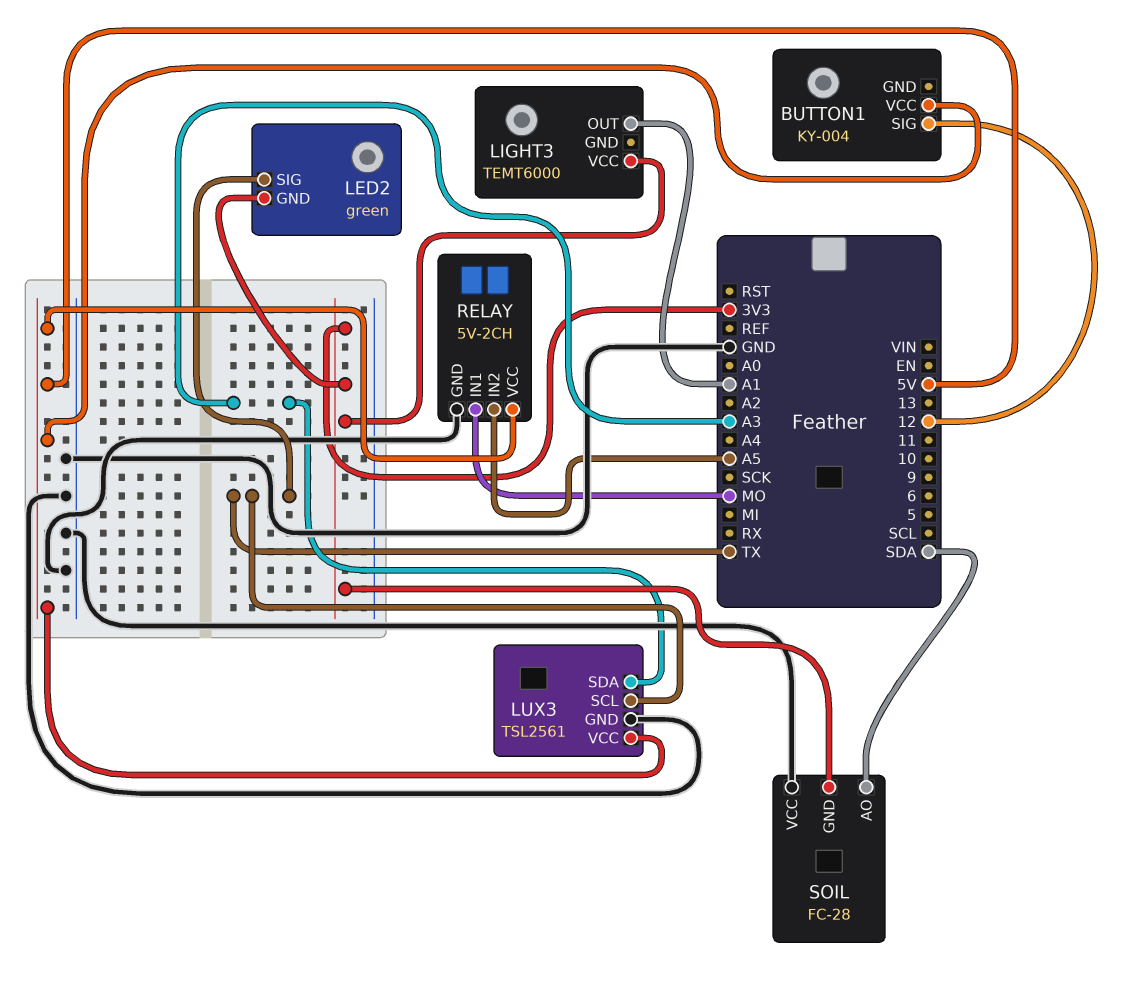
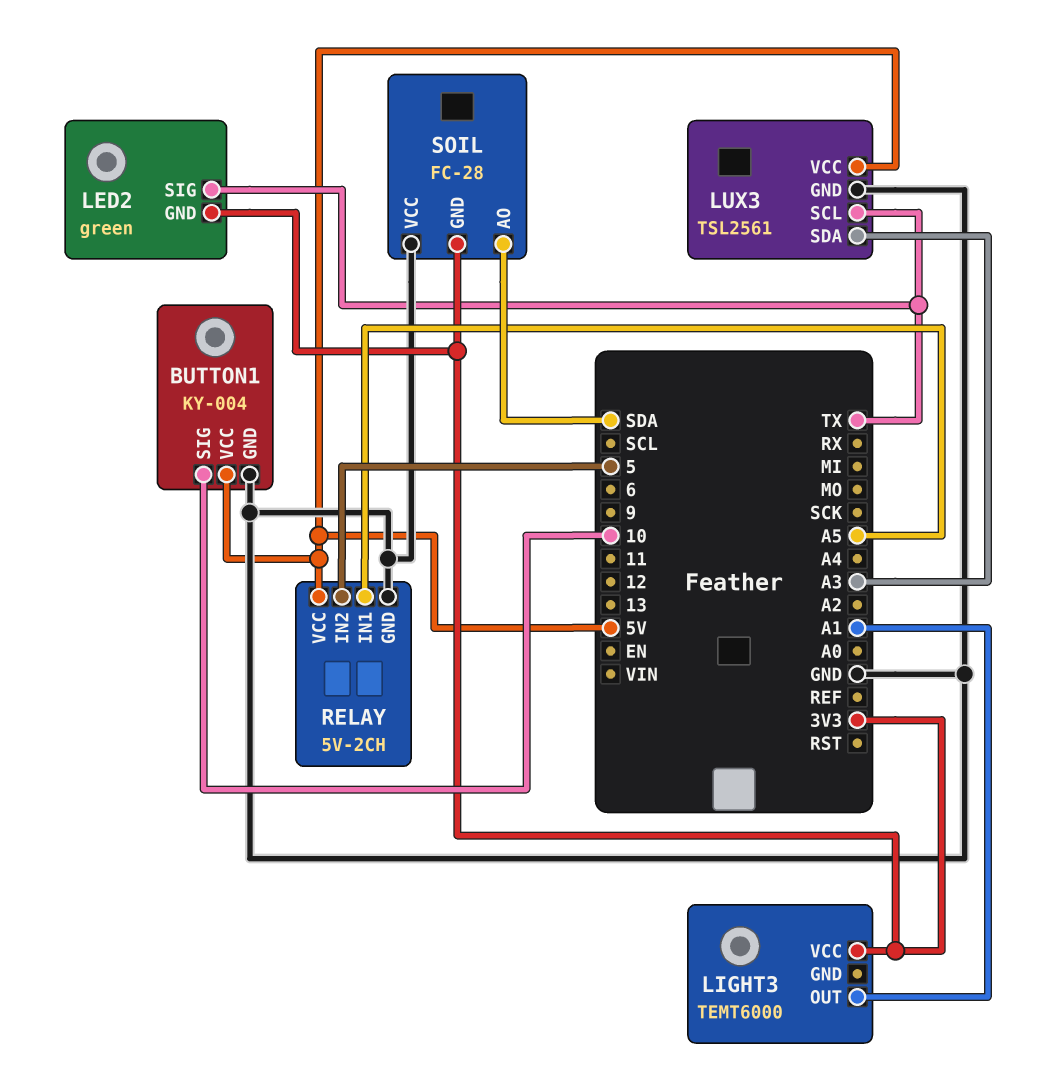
BUTTON1 pin GND: none -> GND
BUTTON1 pin SIG: 12 -> 10
RELAY pin IN1: MO -> A5
RELAY pin IN2: A5 -> 5

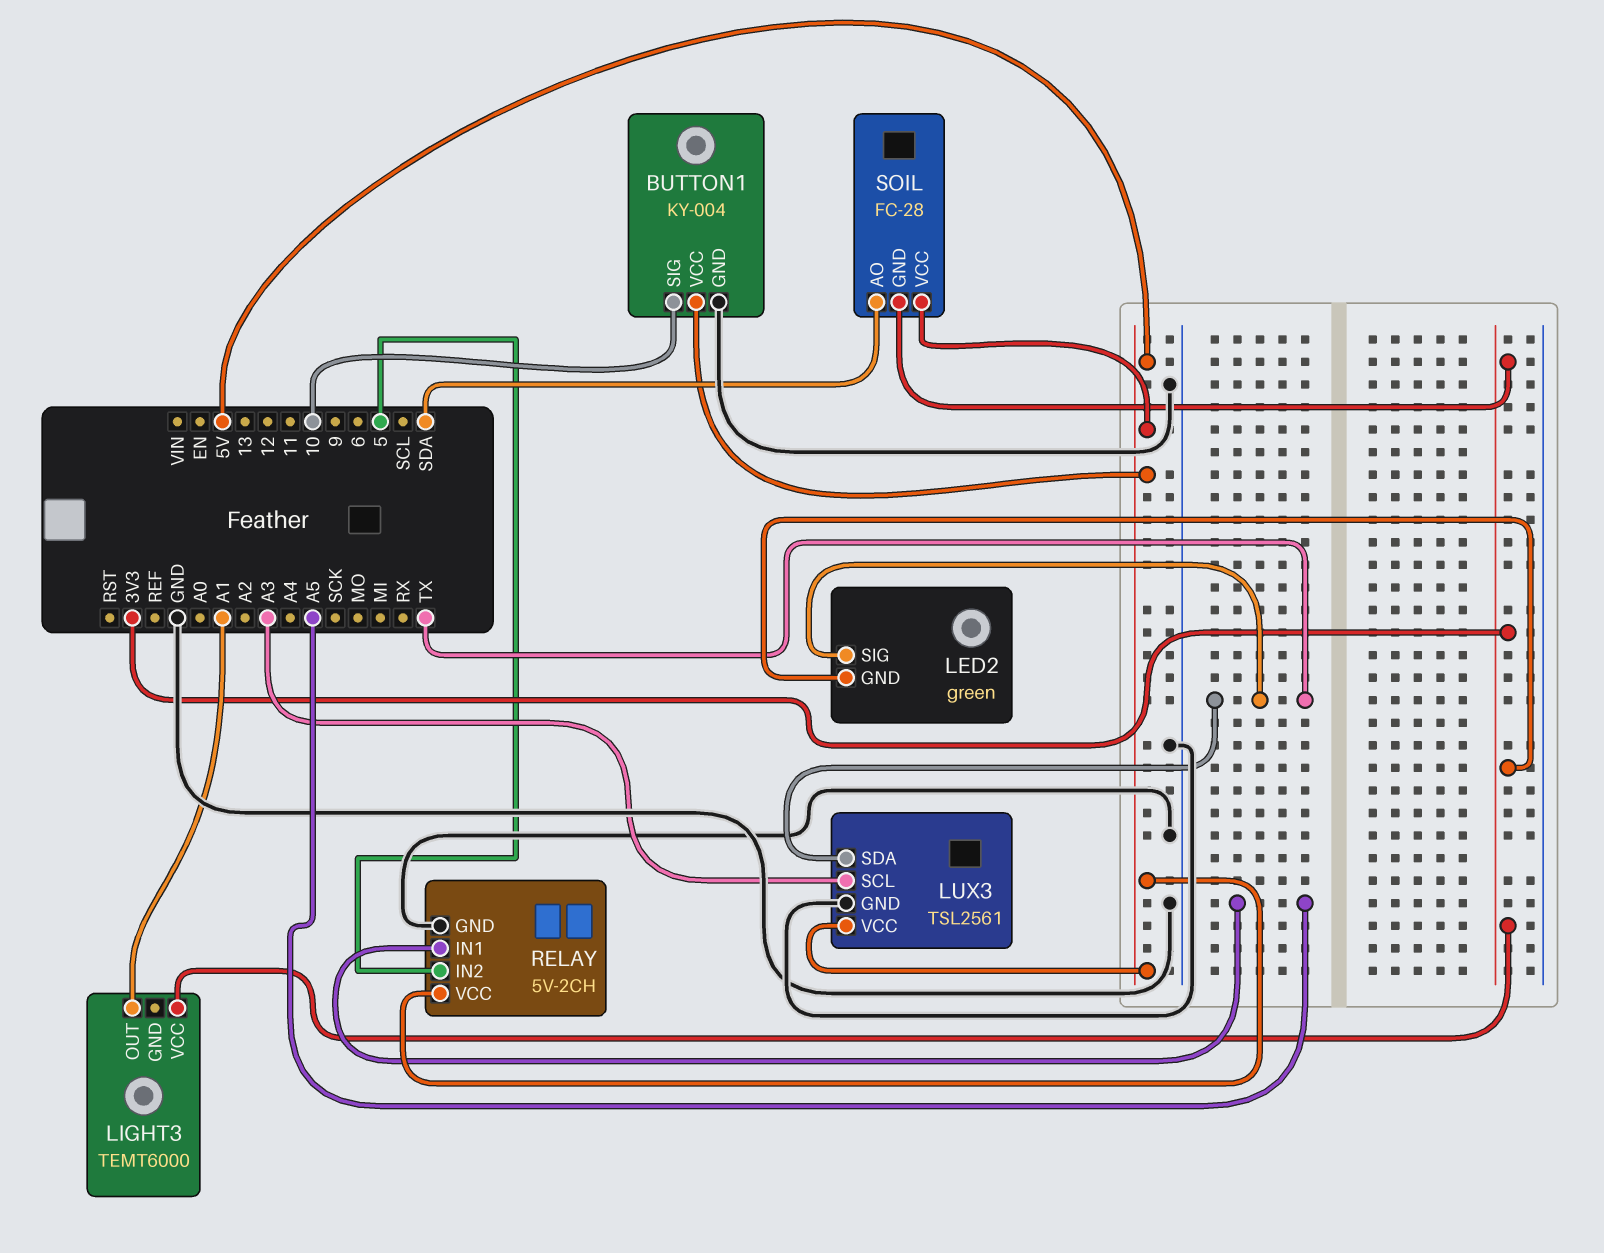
LUX3 pin SCL: TX -> A3
LUX3 pin SDA: A3 -> TX
SOIL pin VCC: GND -> 5V

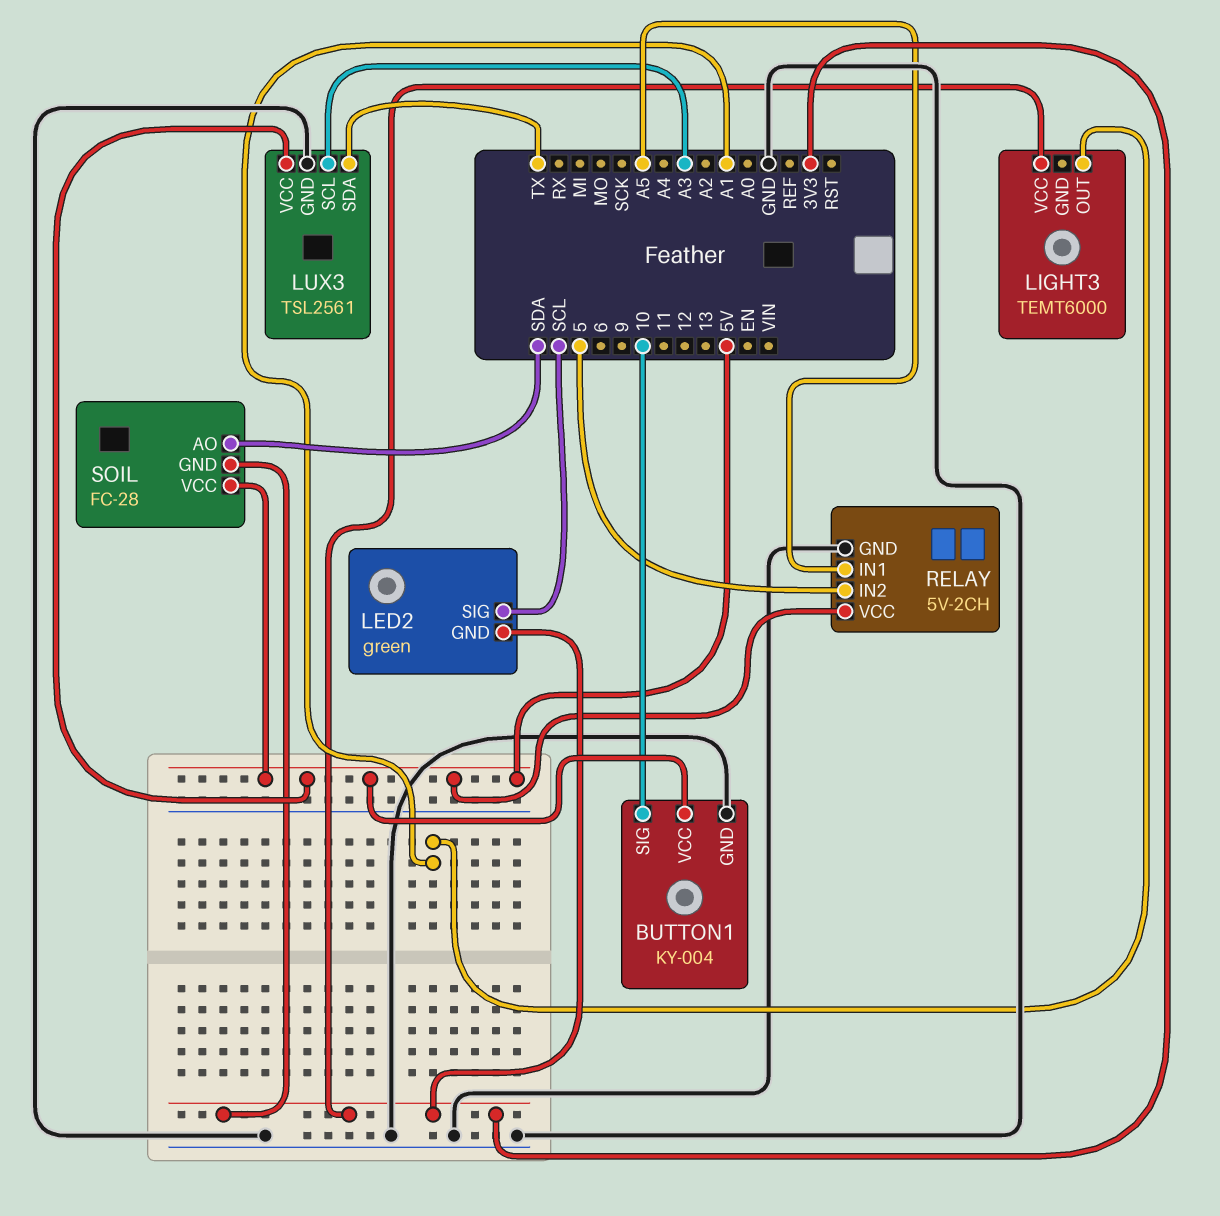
LED2 pin SIG: TX -> SCL

